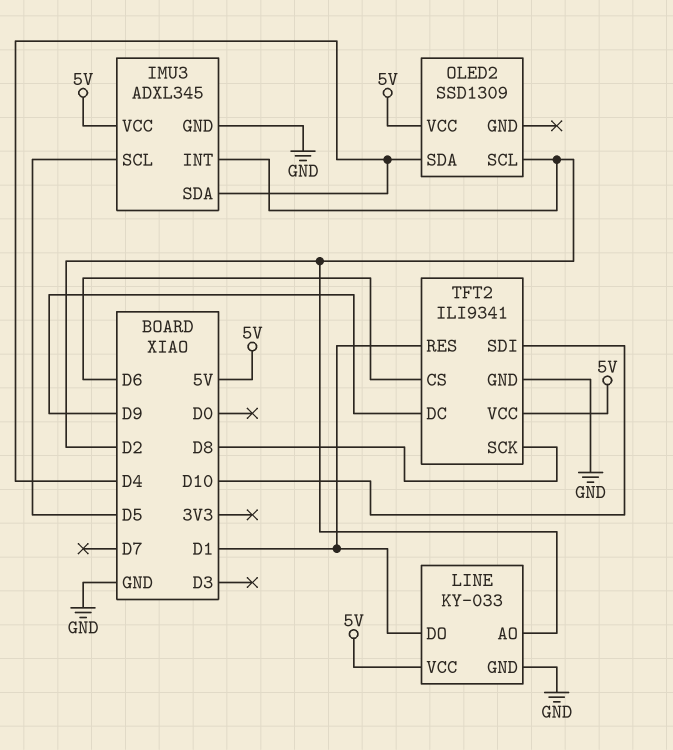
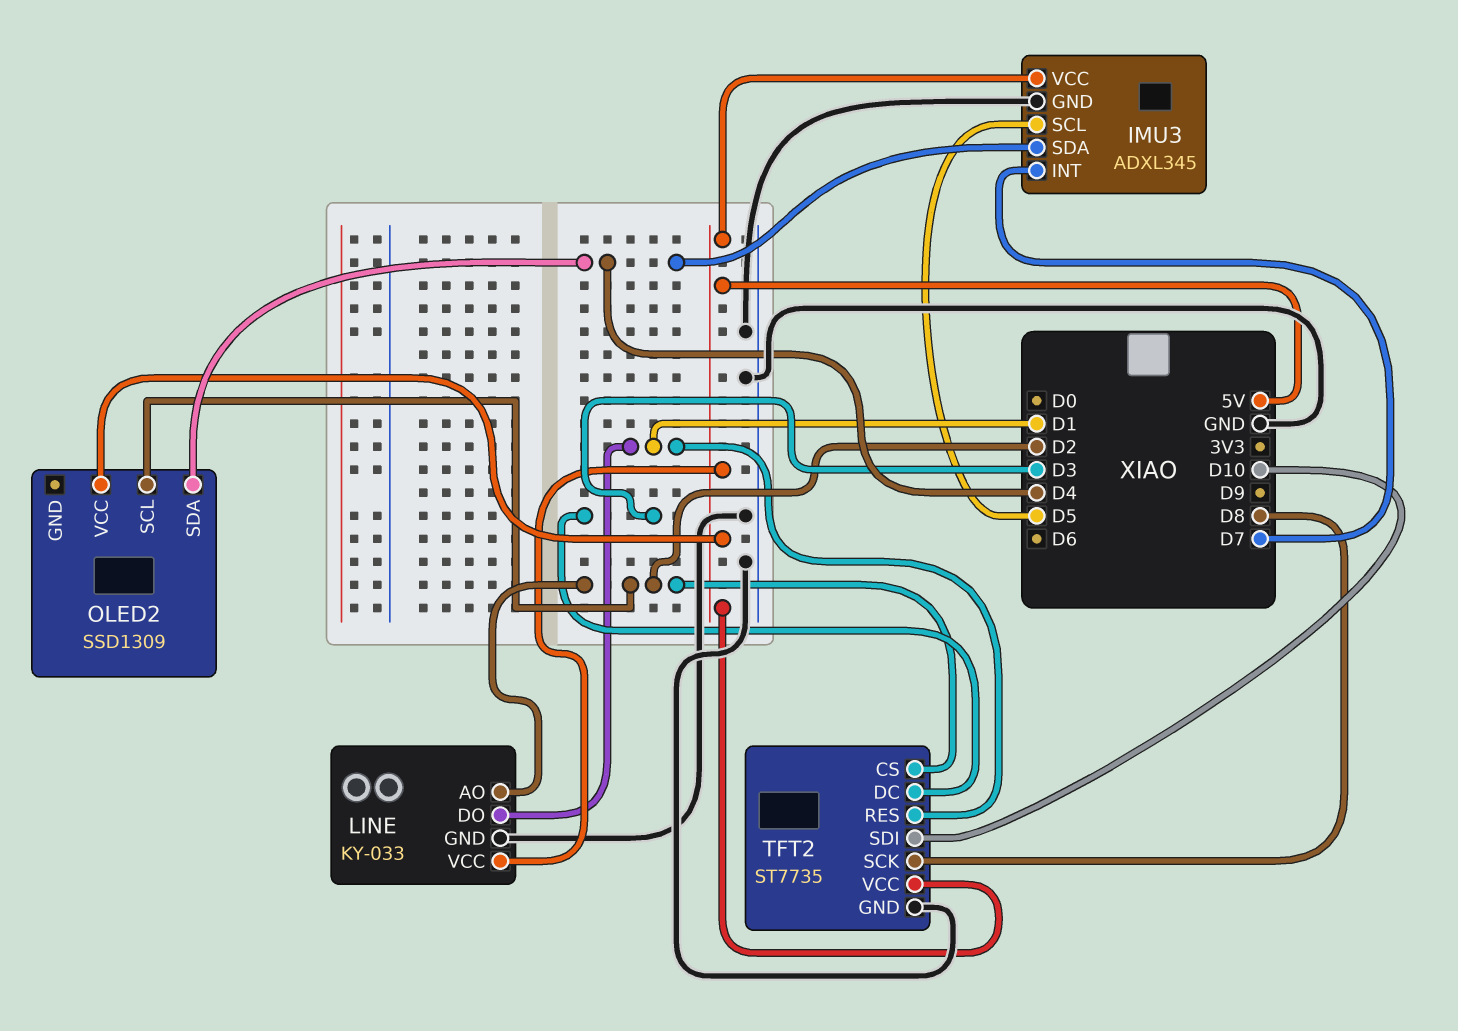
IMU3 pin INT: D2 -> D7
TFT2: ILI9341 -> ST7735
TFT2 pin CS: D6 -> D2
TFT2 pin DC: D9 -> D3

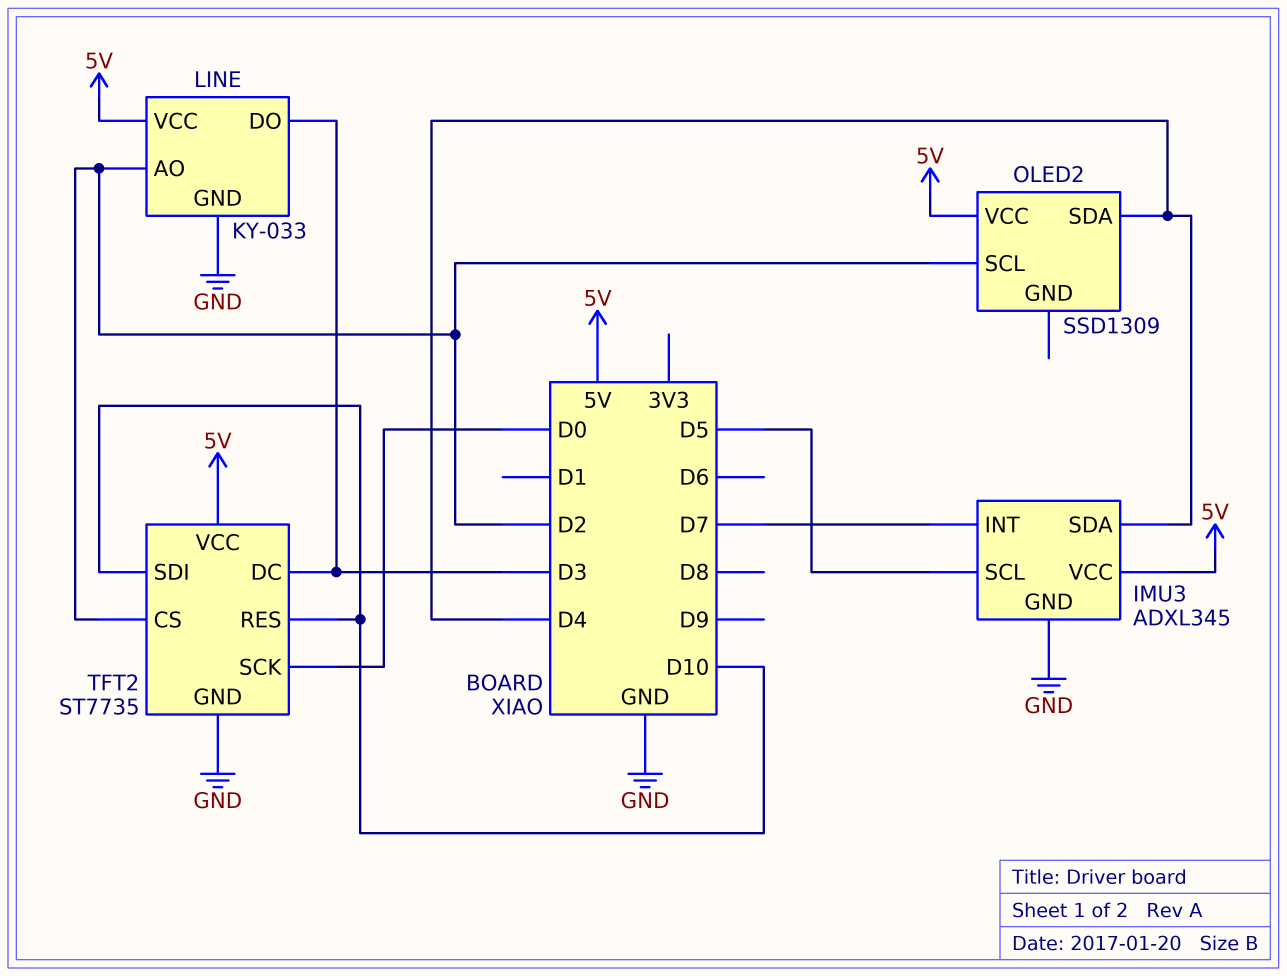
LINE pin DO: D1 -> D3
TFT2 pin RES: D1 -> D10
TFT2 pin SCK: D8 -> D0

